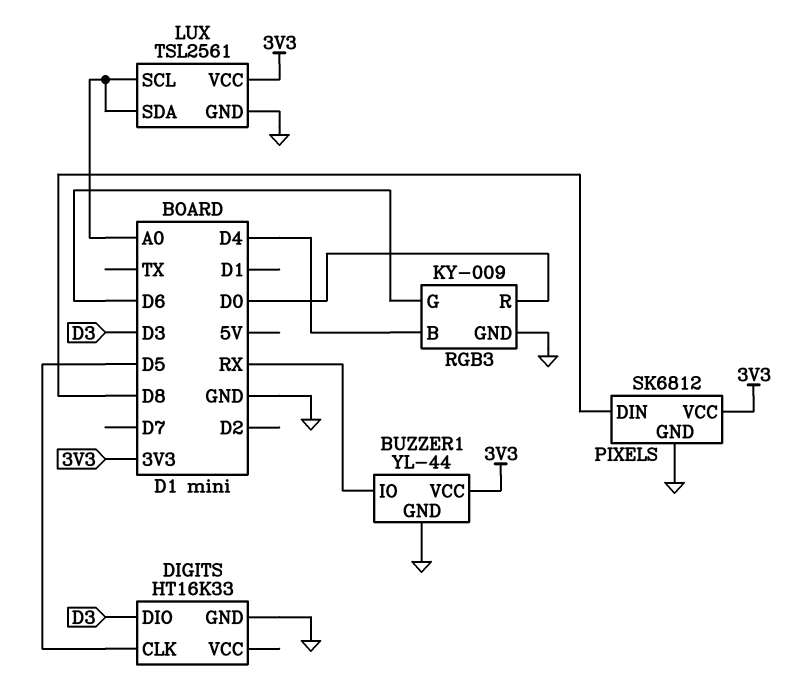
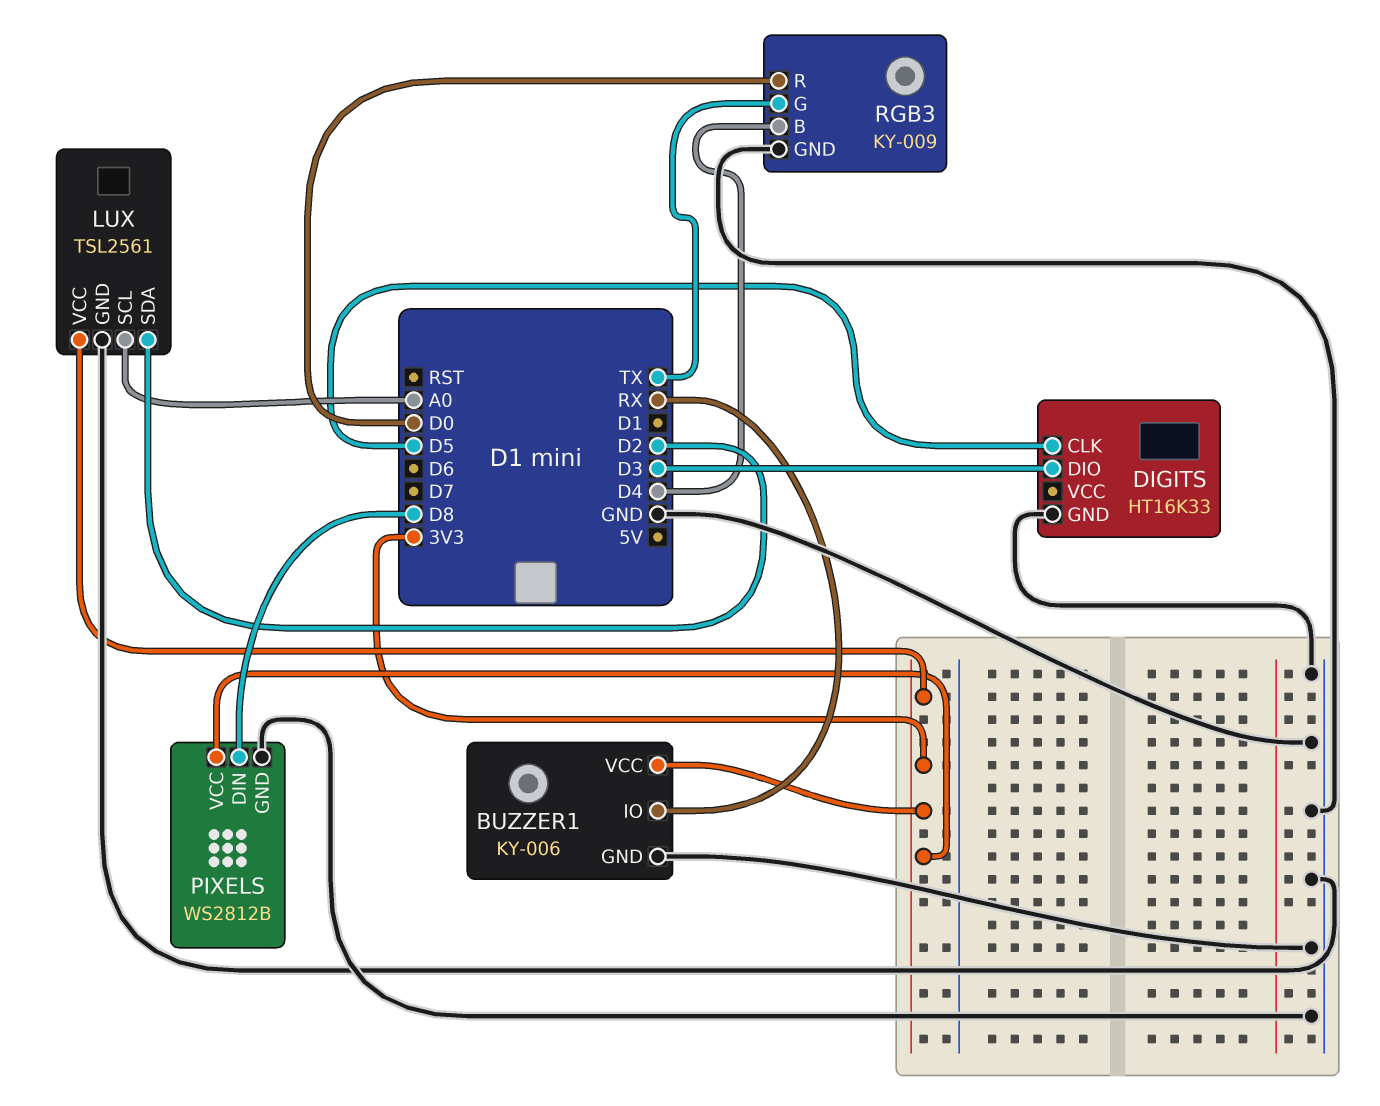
BUZZER1: YL-44 -> KY-006
LUX pin SDA: A0 -> D2
PIXELS: SK6812 -> WS2812B
RGB3 pin G: D6 -> TX

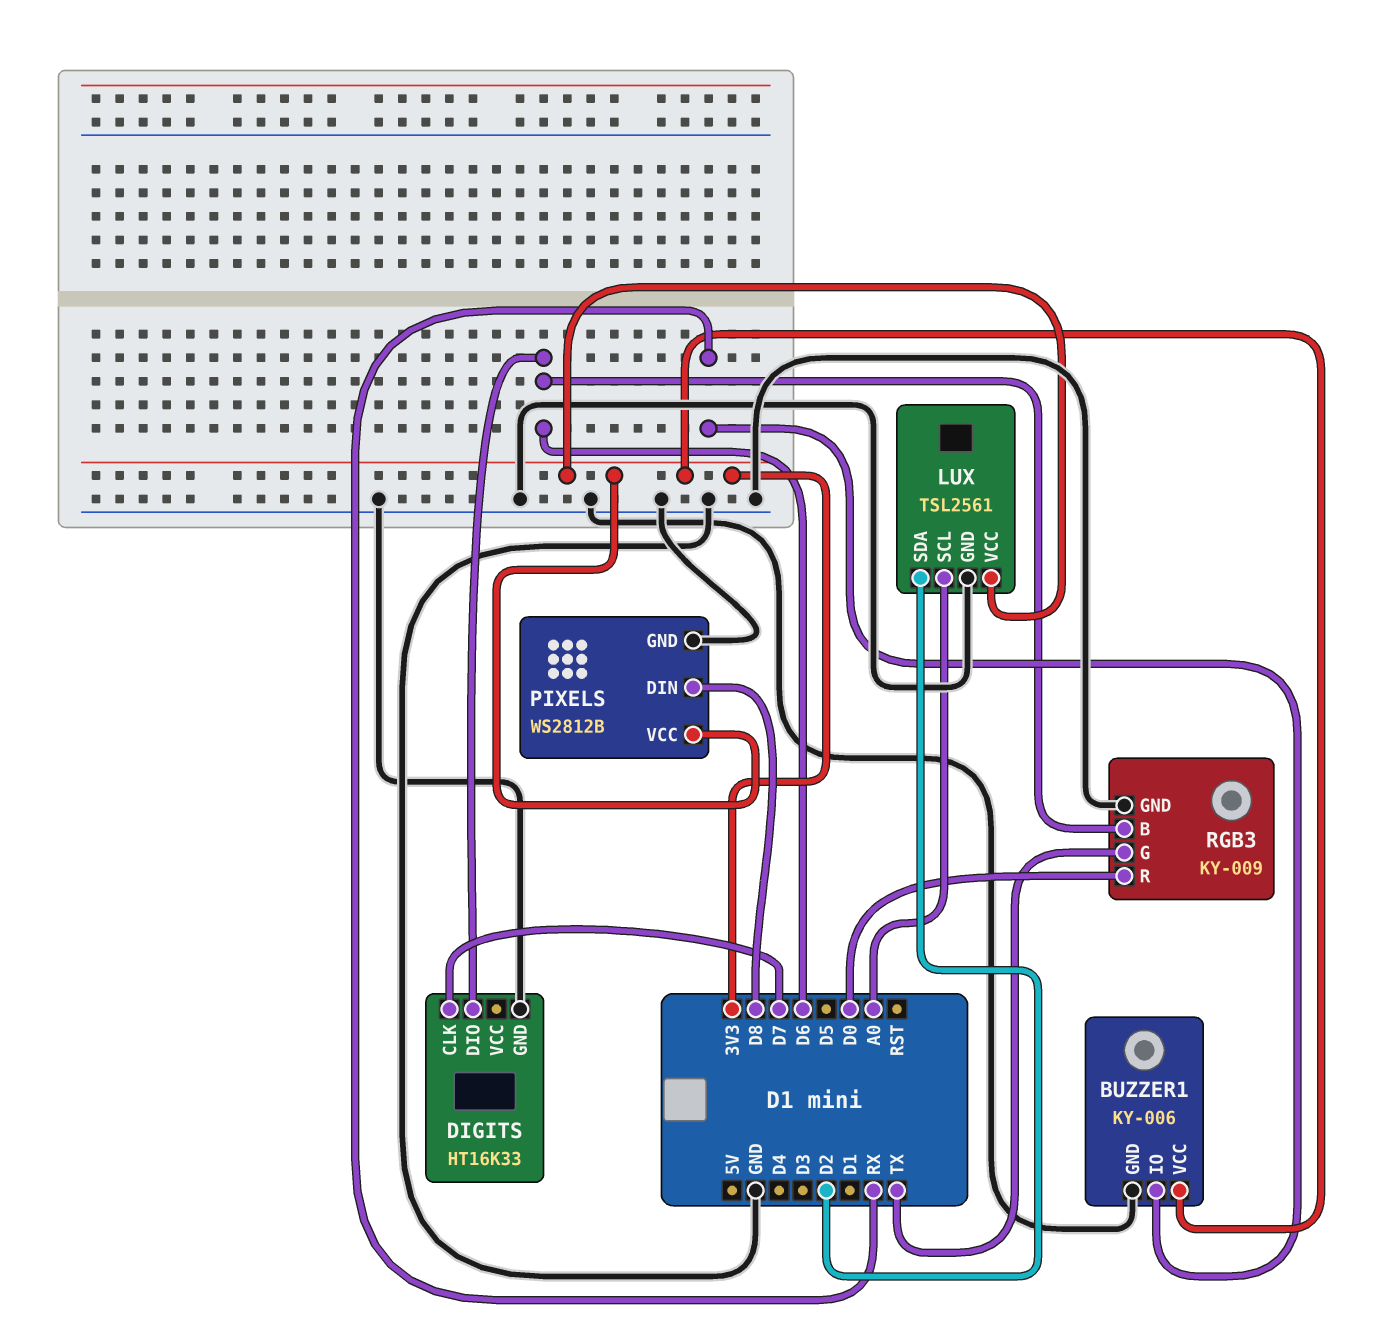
DIGITS pin CLK: D5 -> D7
DIGITS pin DIO: D3 -> D6
RGB3 pin B: D4 -> D6

